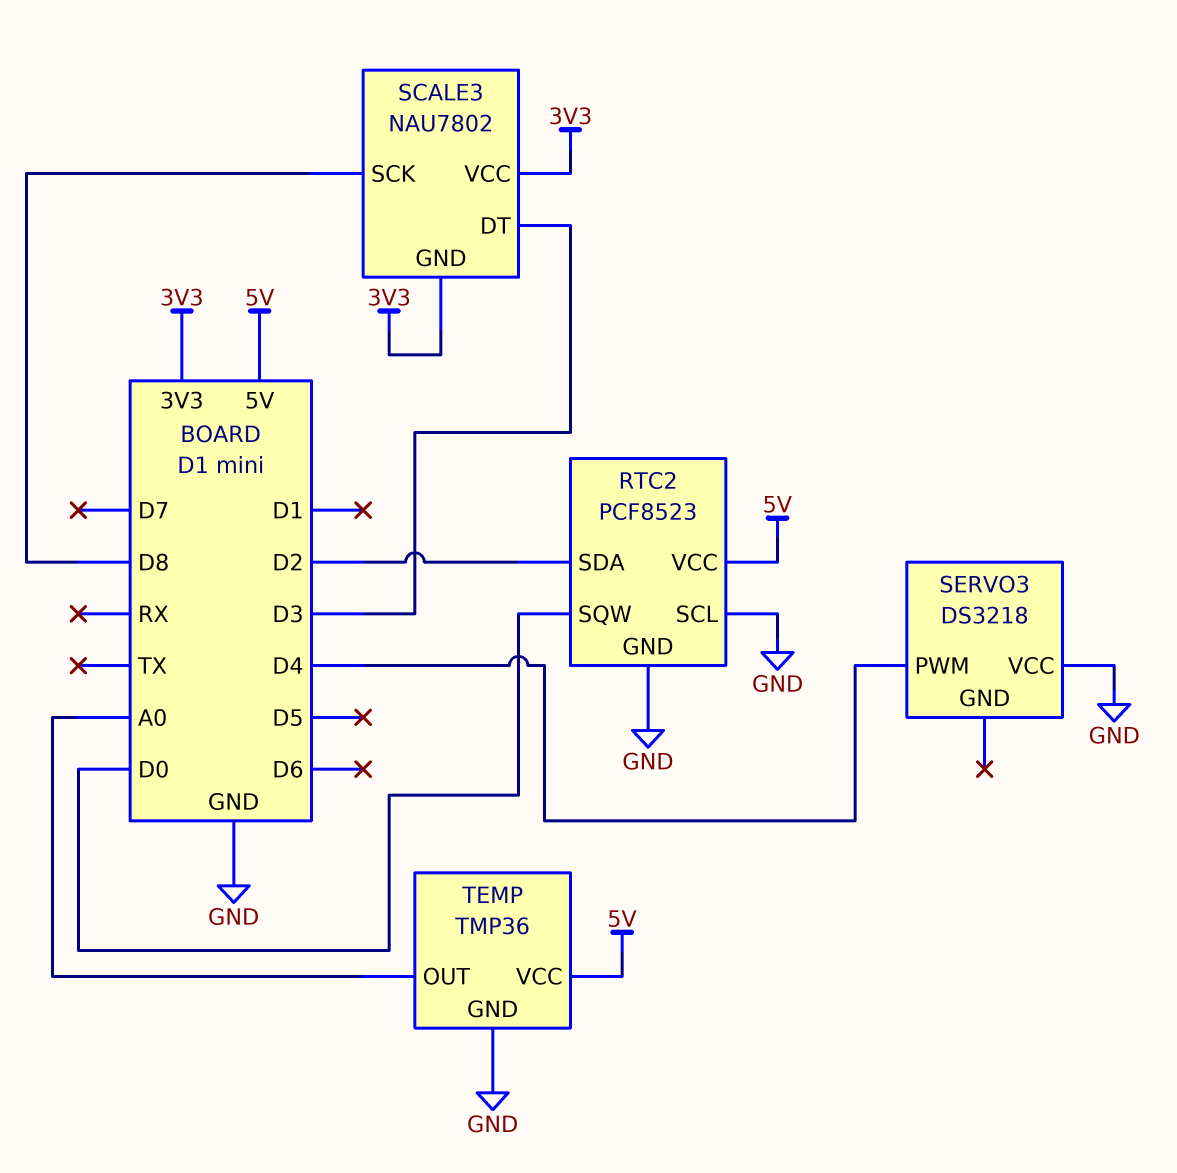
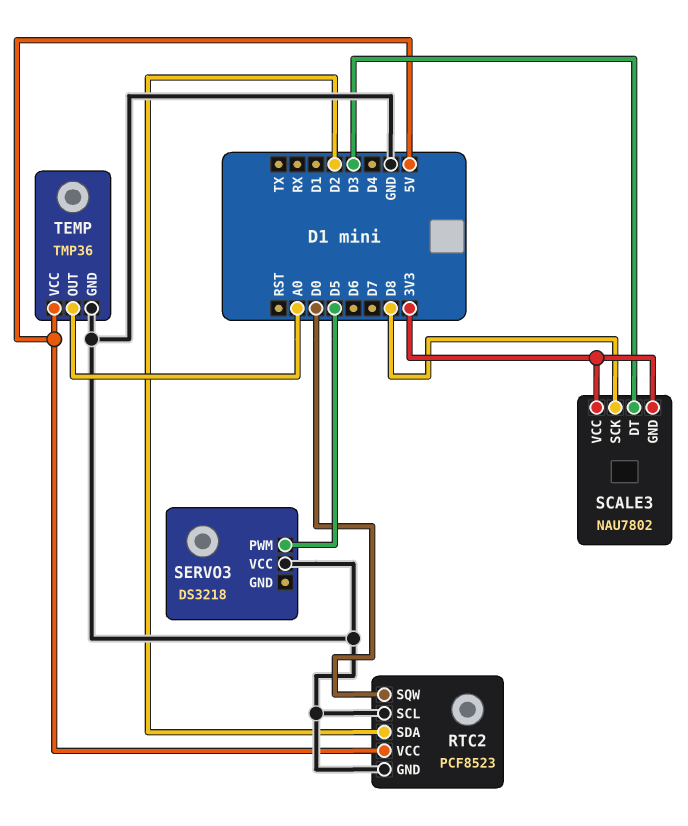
SERVO3 pin PWM: D4 -> D5

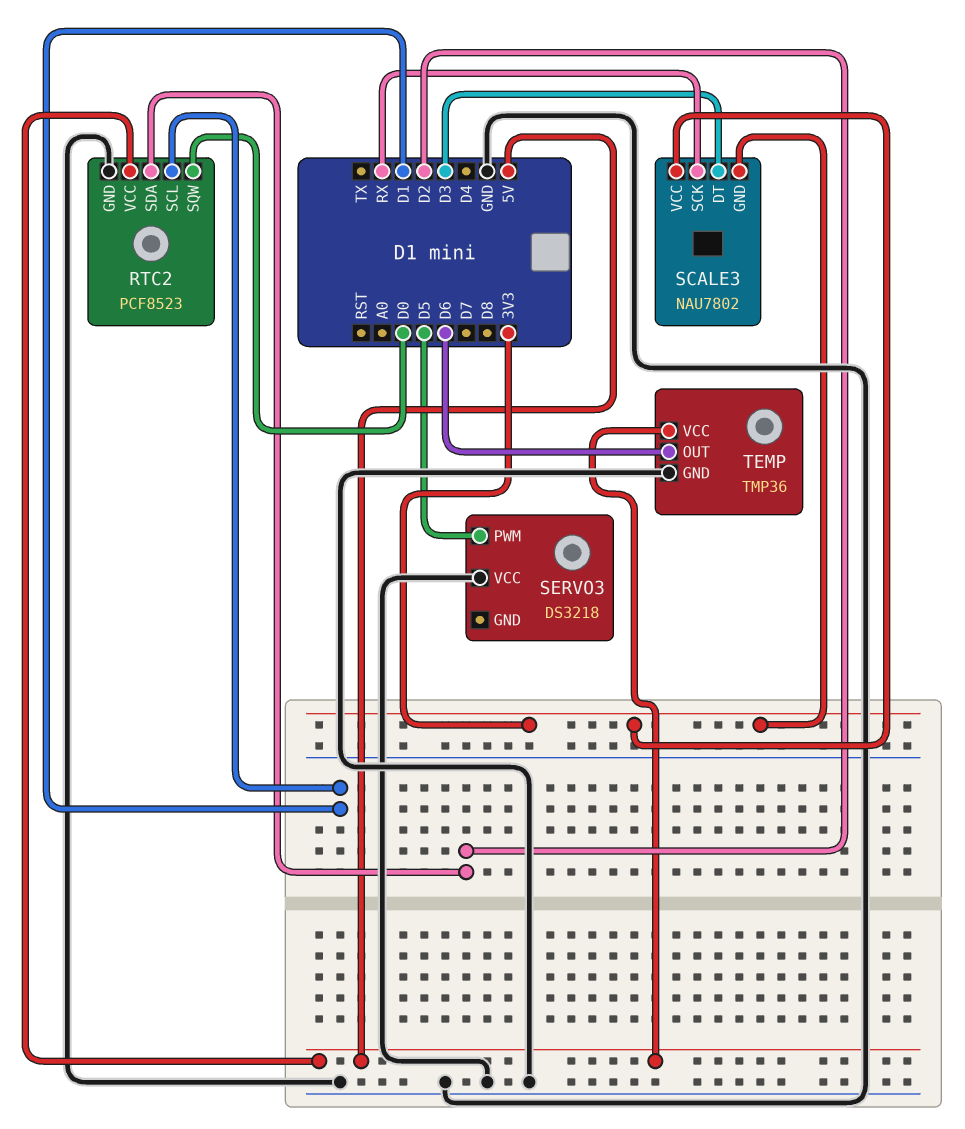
RTC2 pin SCL: GND -> D1
SCALE3 pin SCK: D8 -> RX
TEMP pin OUT: A0 -> D6

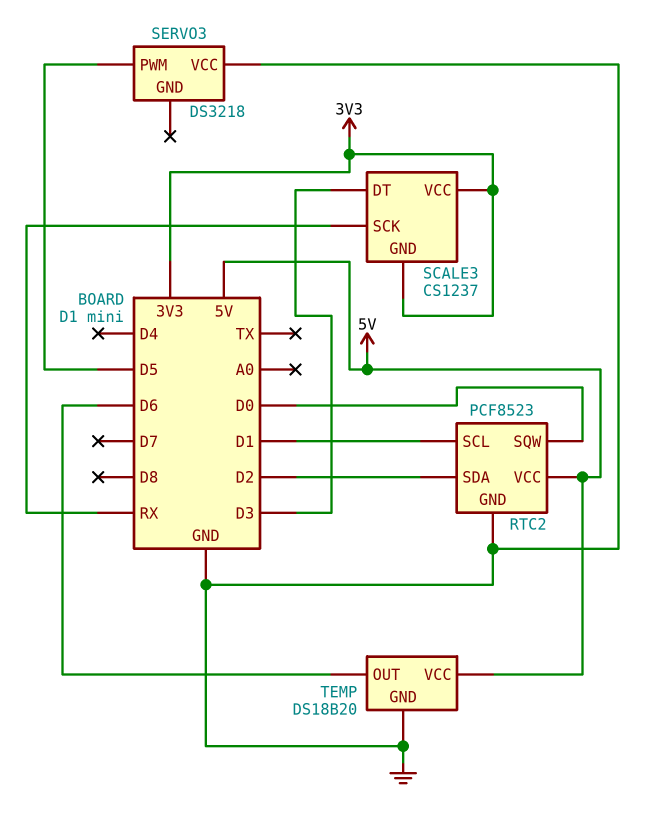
SCALE3: NAU7802 -> CS1237
TEMP: TMP36 -> DS18B20

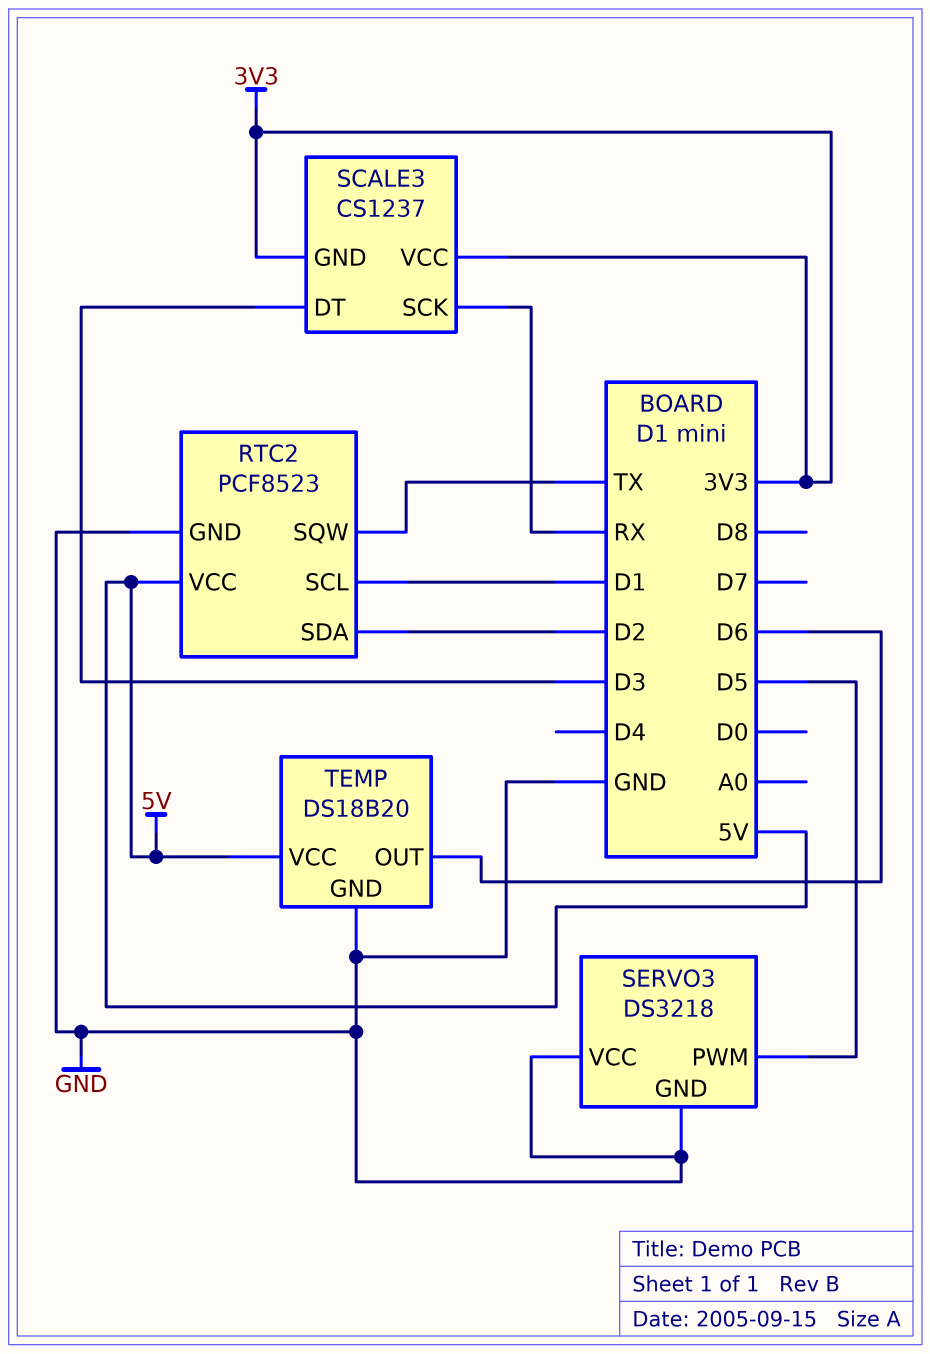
RTC2 pin SQW: D0 -> TX
SERVO3 pin GND: none -> GND

